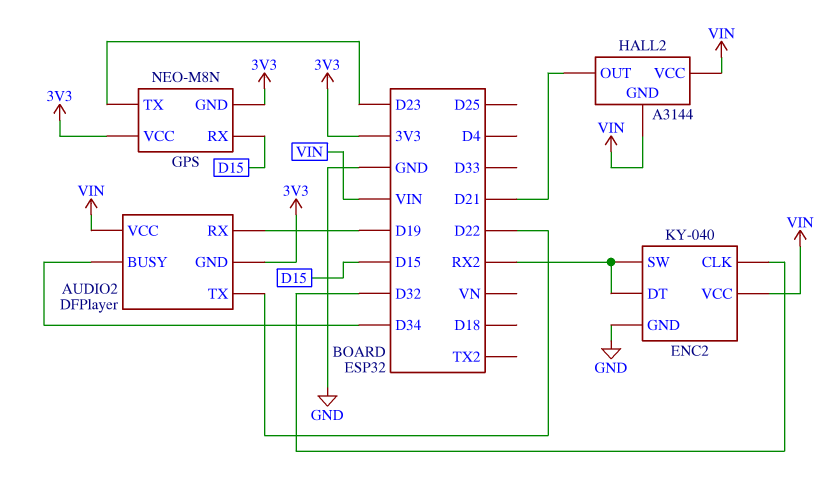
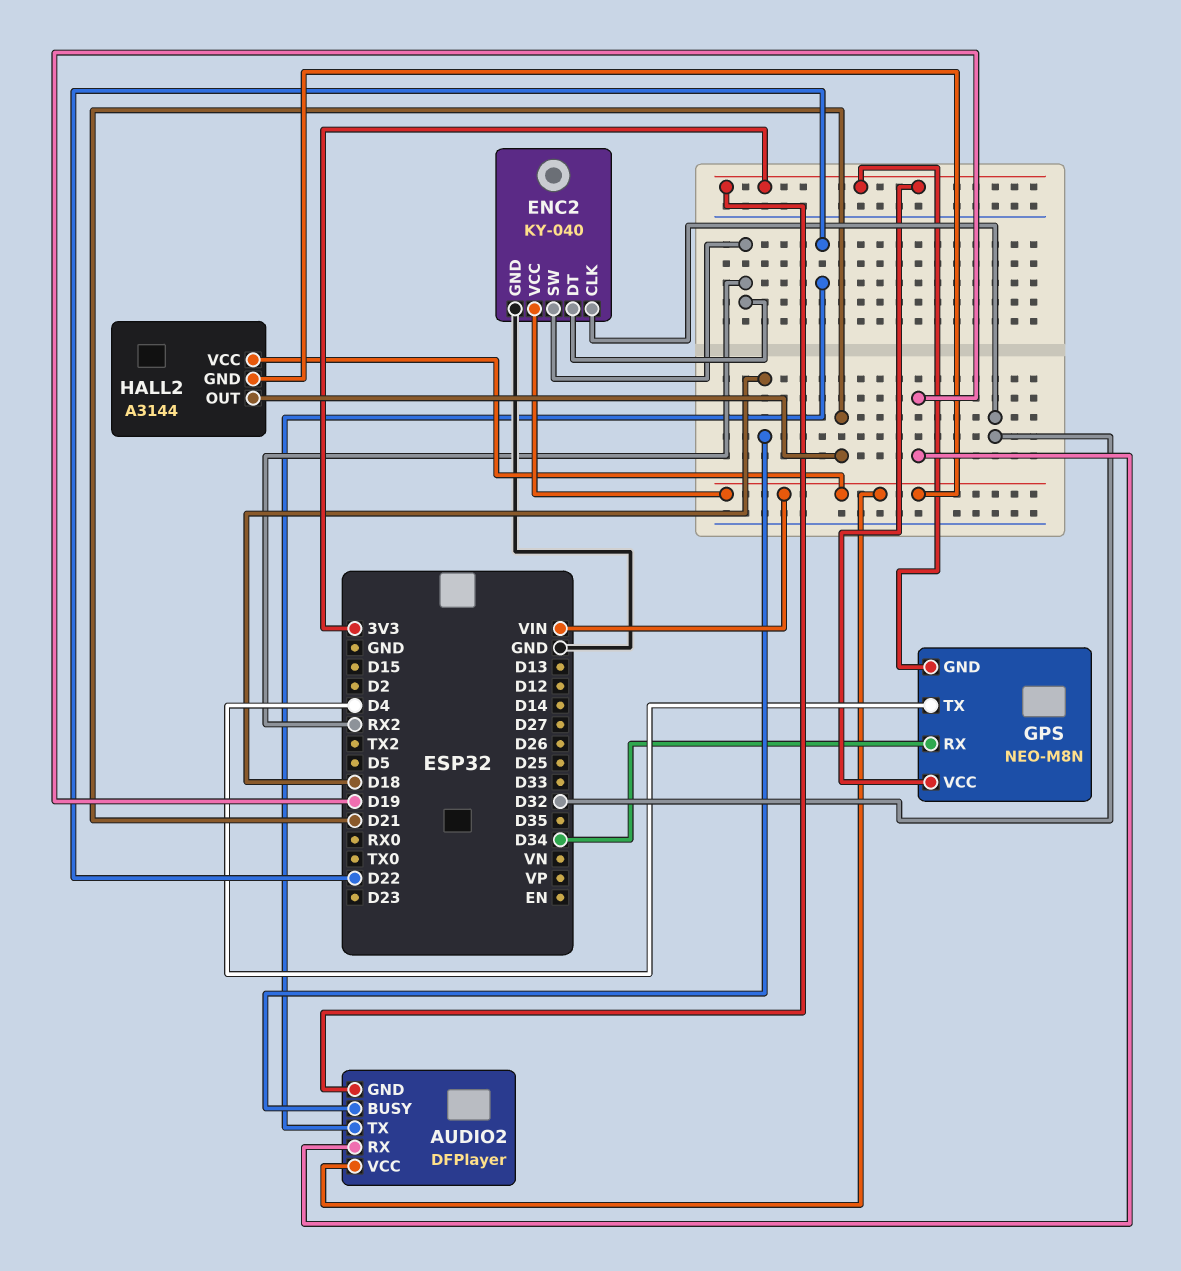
AUDIO2 pin BUSY: D34 -> D18
GPS pin RX: D15 -> D34
GPS pin TX: D23 -> D4

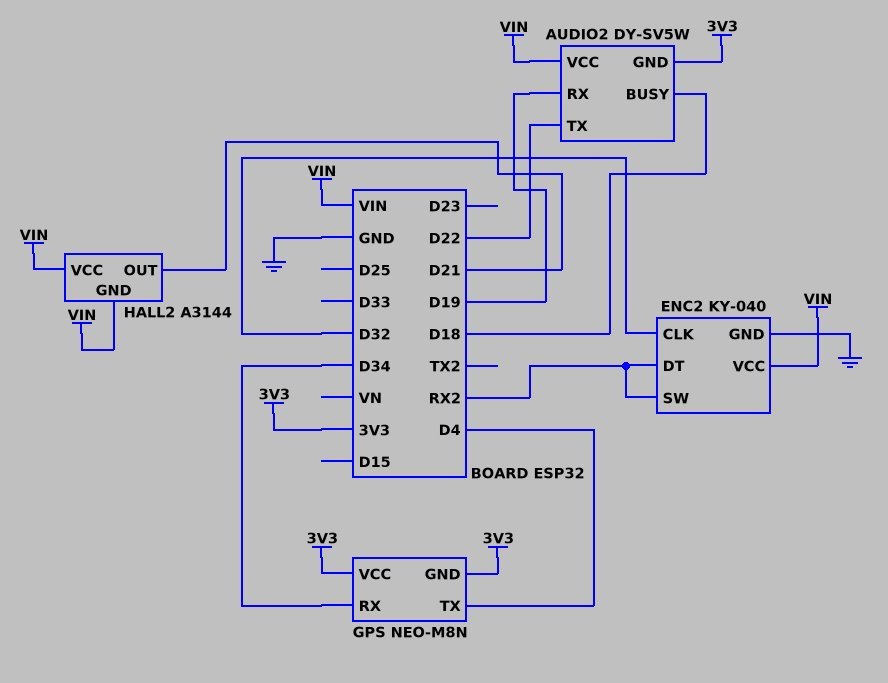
AUDIO2: DFPlayer -> DY-SV5W

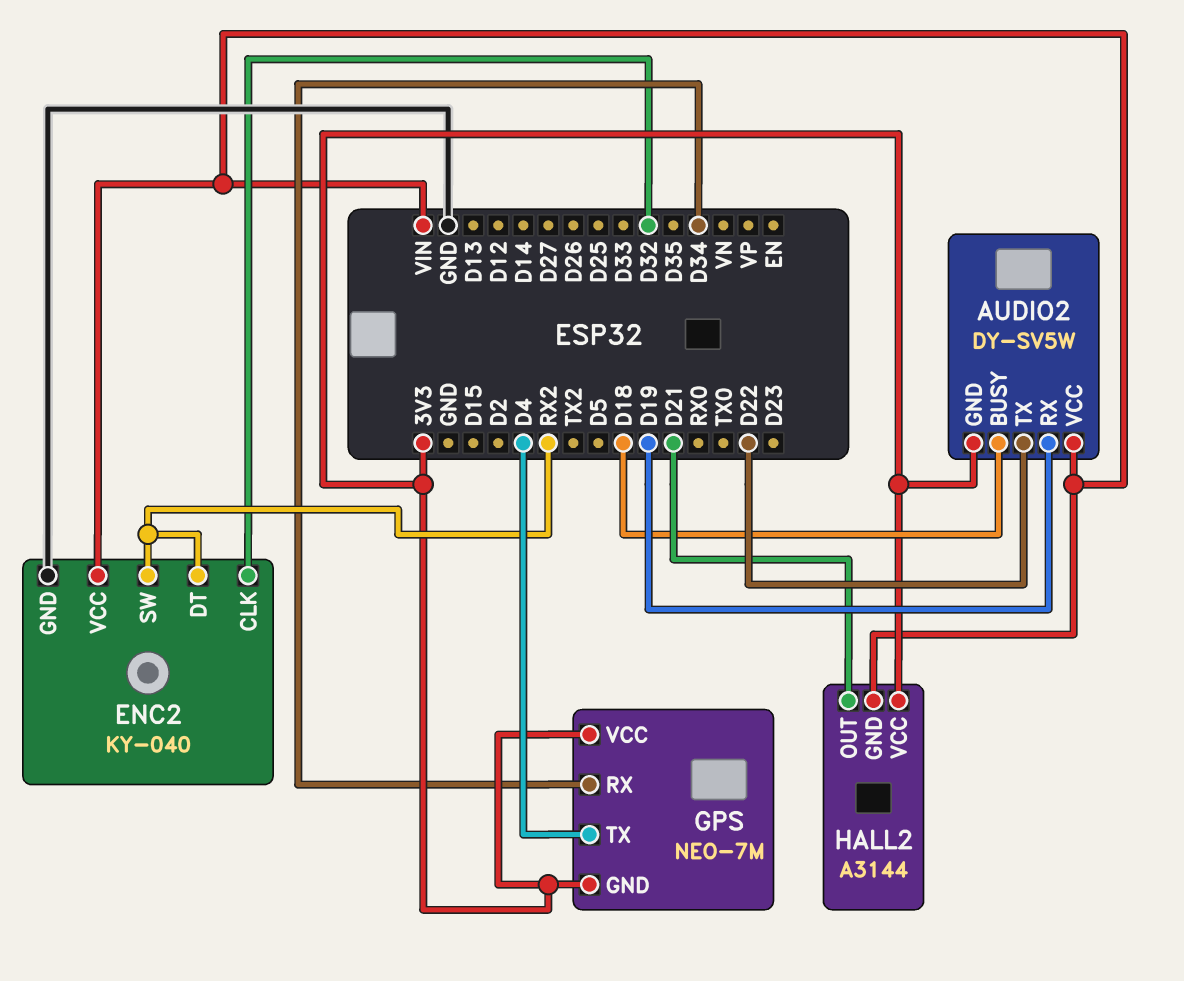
GPS: NEO-M8N -> NEO-7M
HALL2 pin VCC: VIN -> 3V3

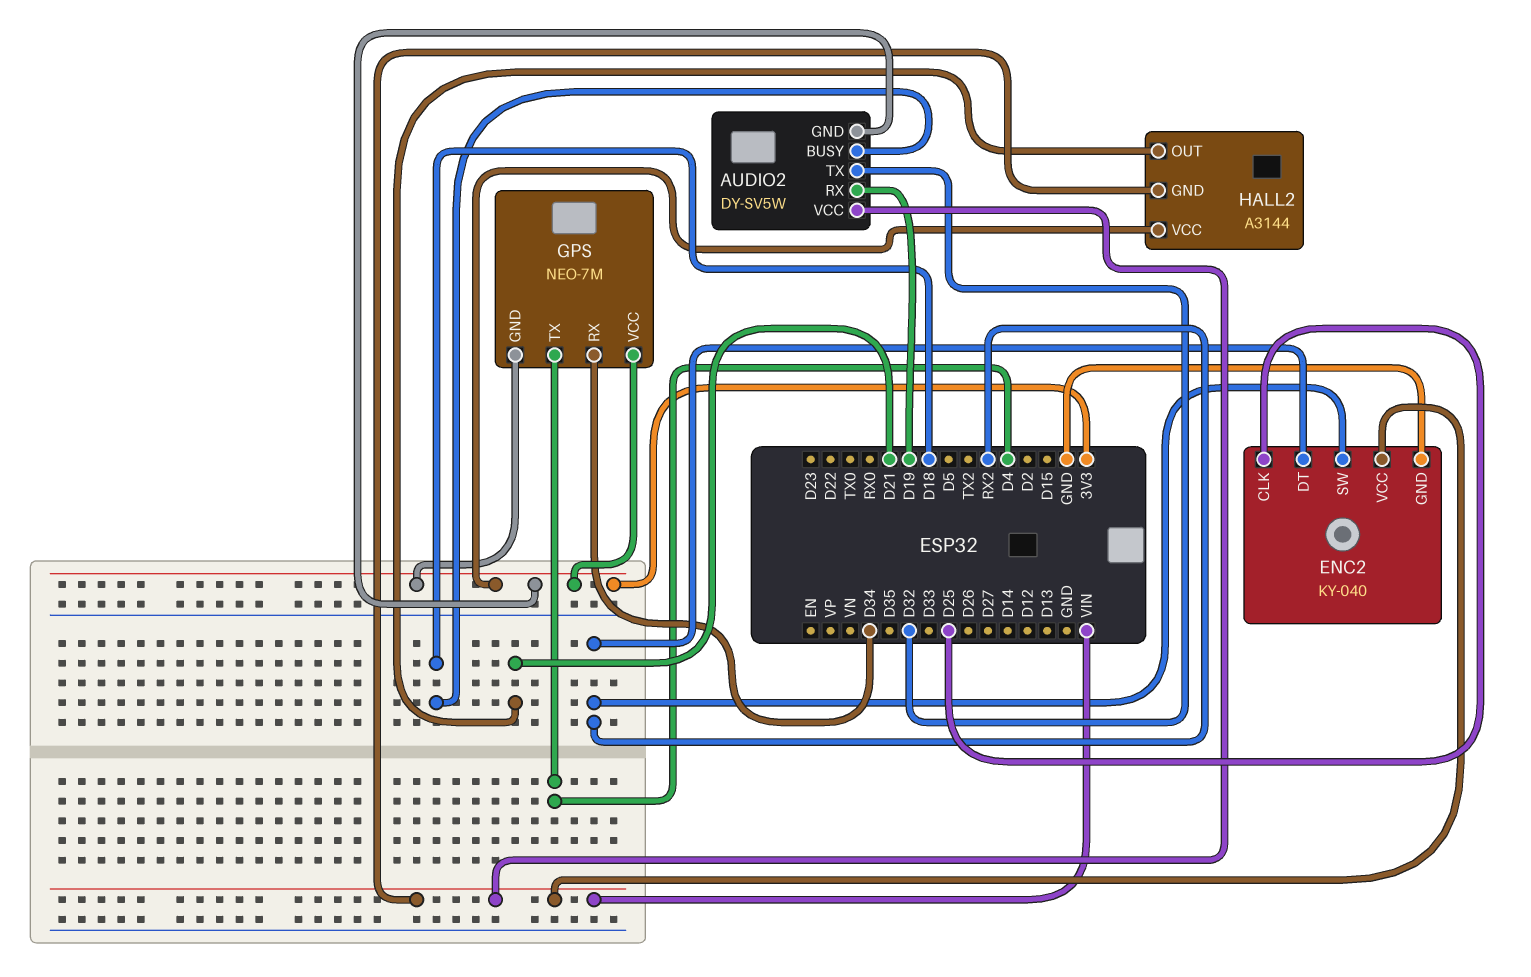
AUDIO2 pin TX: D22 -> D32
ENC2 pin CLK: D32 -> D25

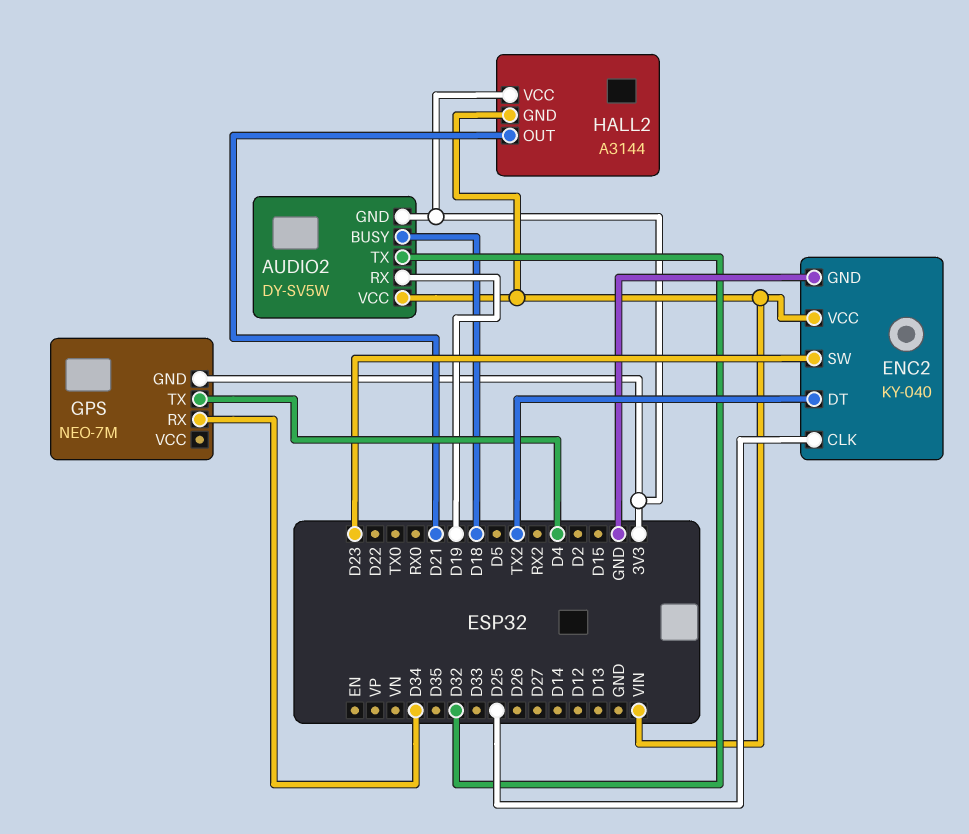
ENC2 pin DT: RX2 -> TX2
ENC2 pin SW: RX2 -> D23
GPS pin VCC: 3V3 -> none

